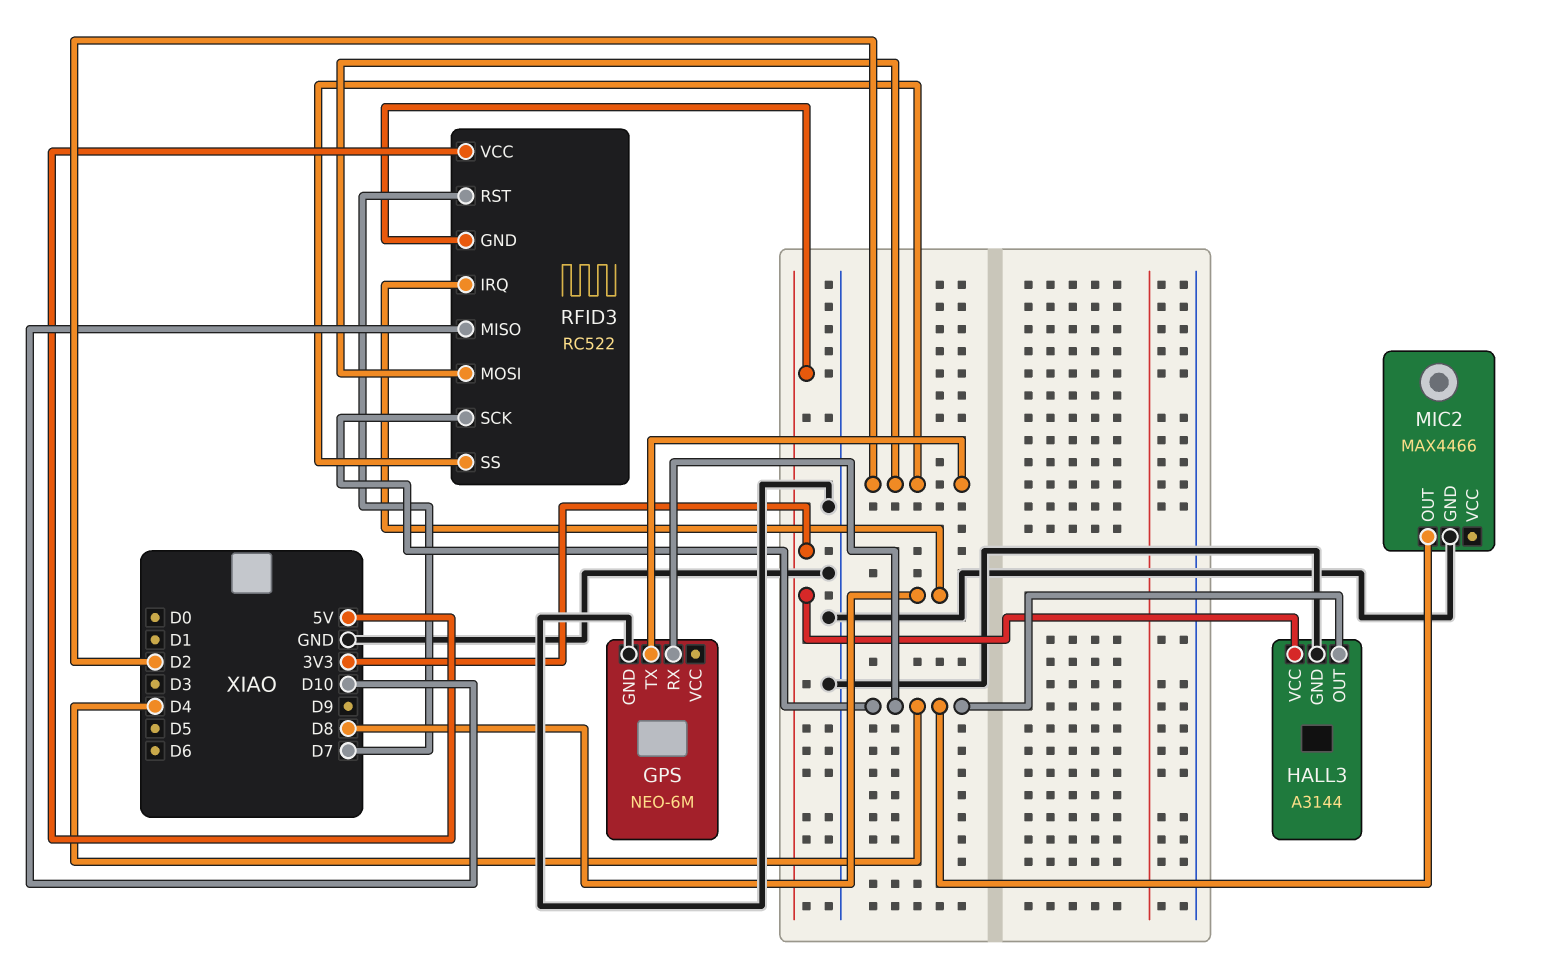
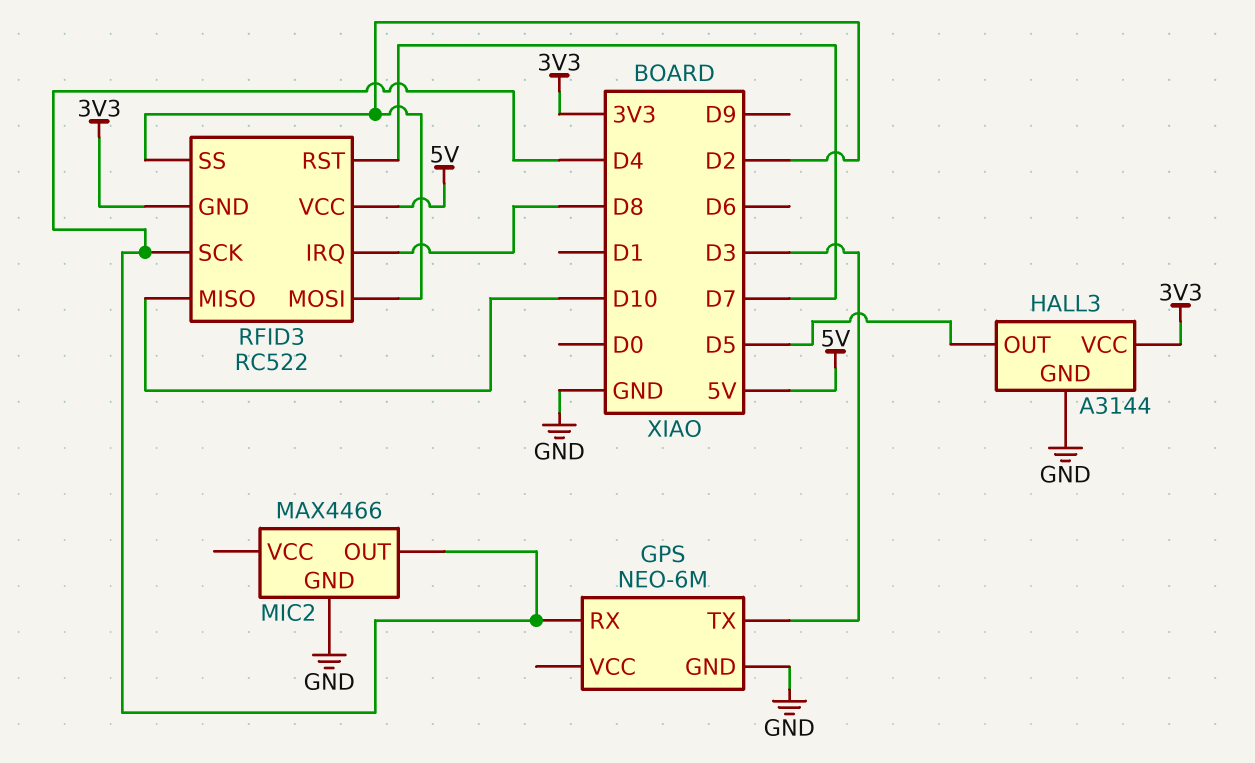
GPS pin TX: D2 -> D3
HALL3 pin OUT: D4 -> D5

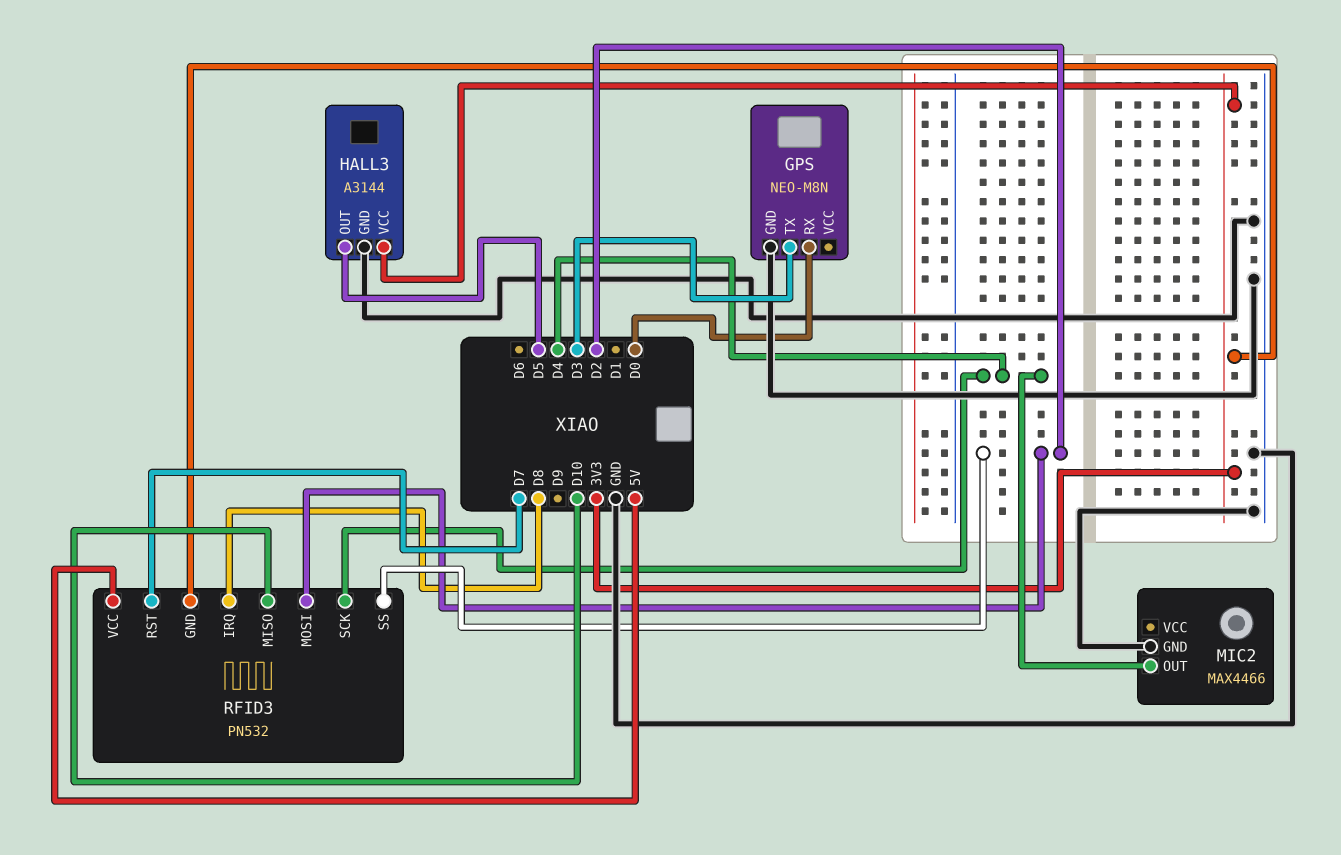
GPS: NEO-6M -> NEO-M8N
GPS pin RX: D4 -> D0
RFID3: RC522 -> PN532

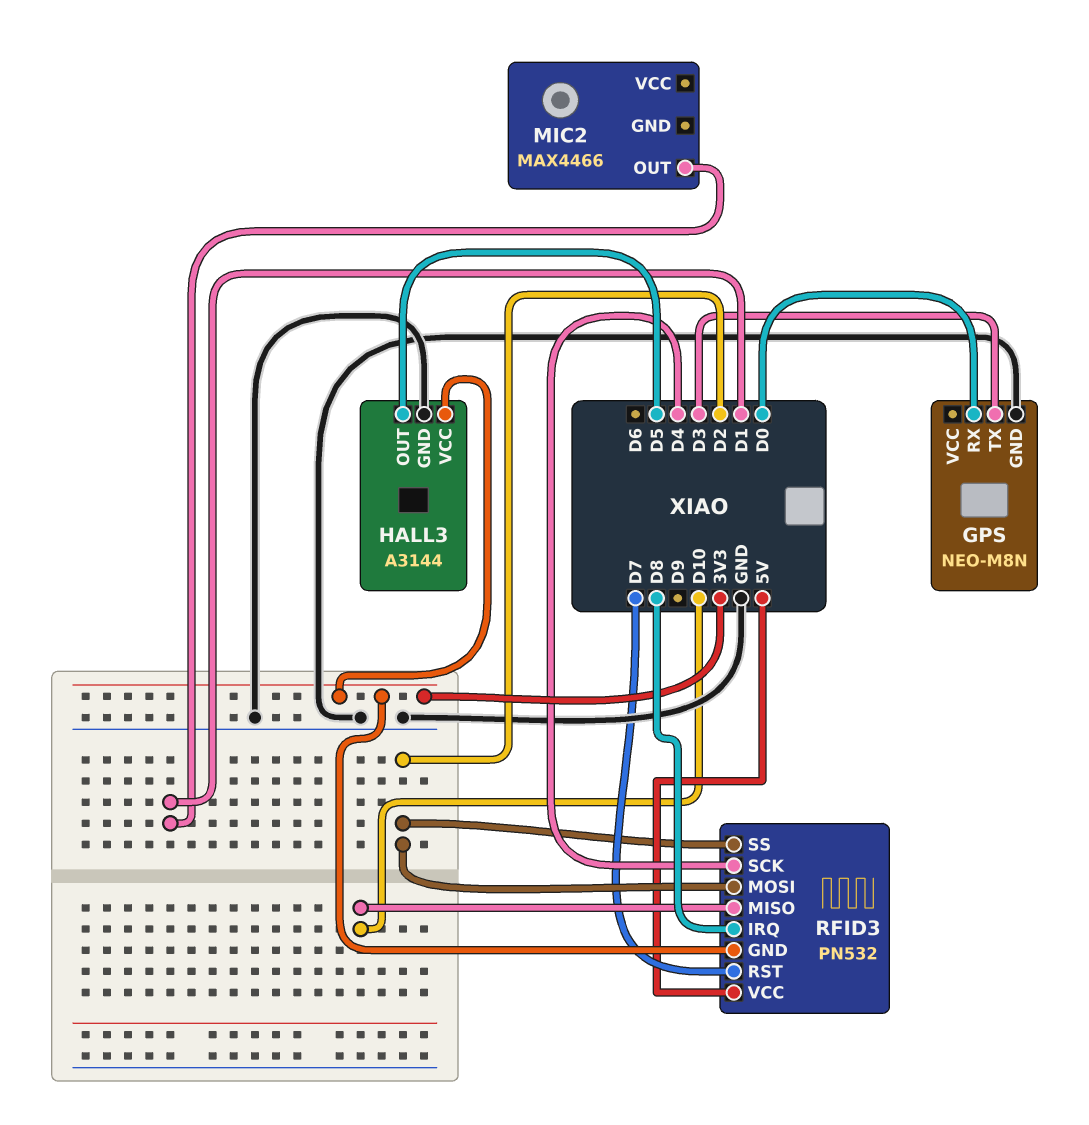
MIC2 pin GND: GND -> none
MIC2 pin OUT: D4 -> D1

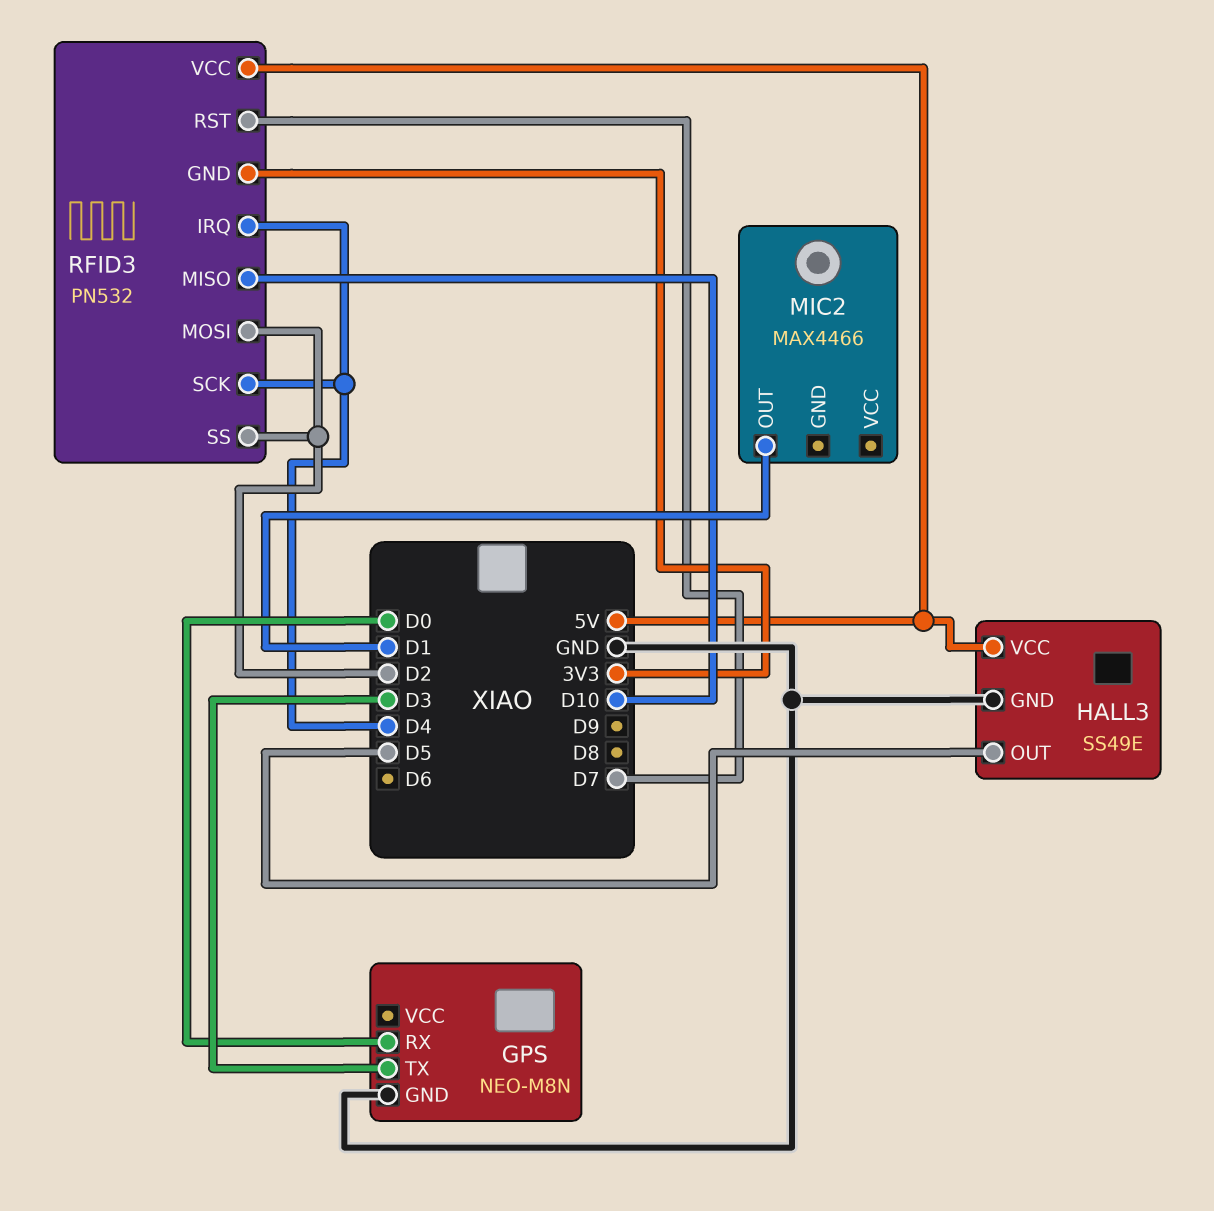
HALL3: A3144 -> SS49E
HALL3 pin VCC: 3V3 -> 5V
RFID3 pin IRQ: D8 -> D4

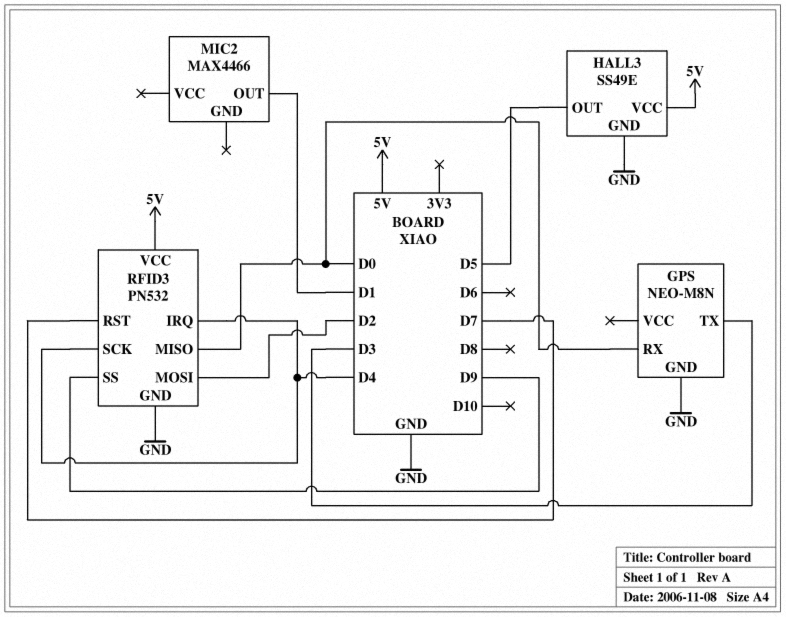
RFID3 pin GND: 3V3 -> GND
RFID3 pin MISO: D10 -> D0
RFID3 pin SS: D2 -> D9

